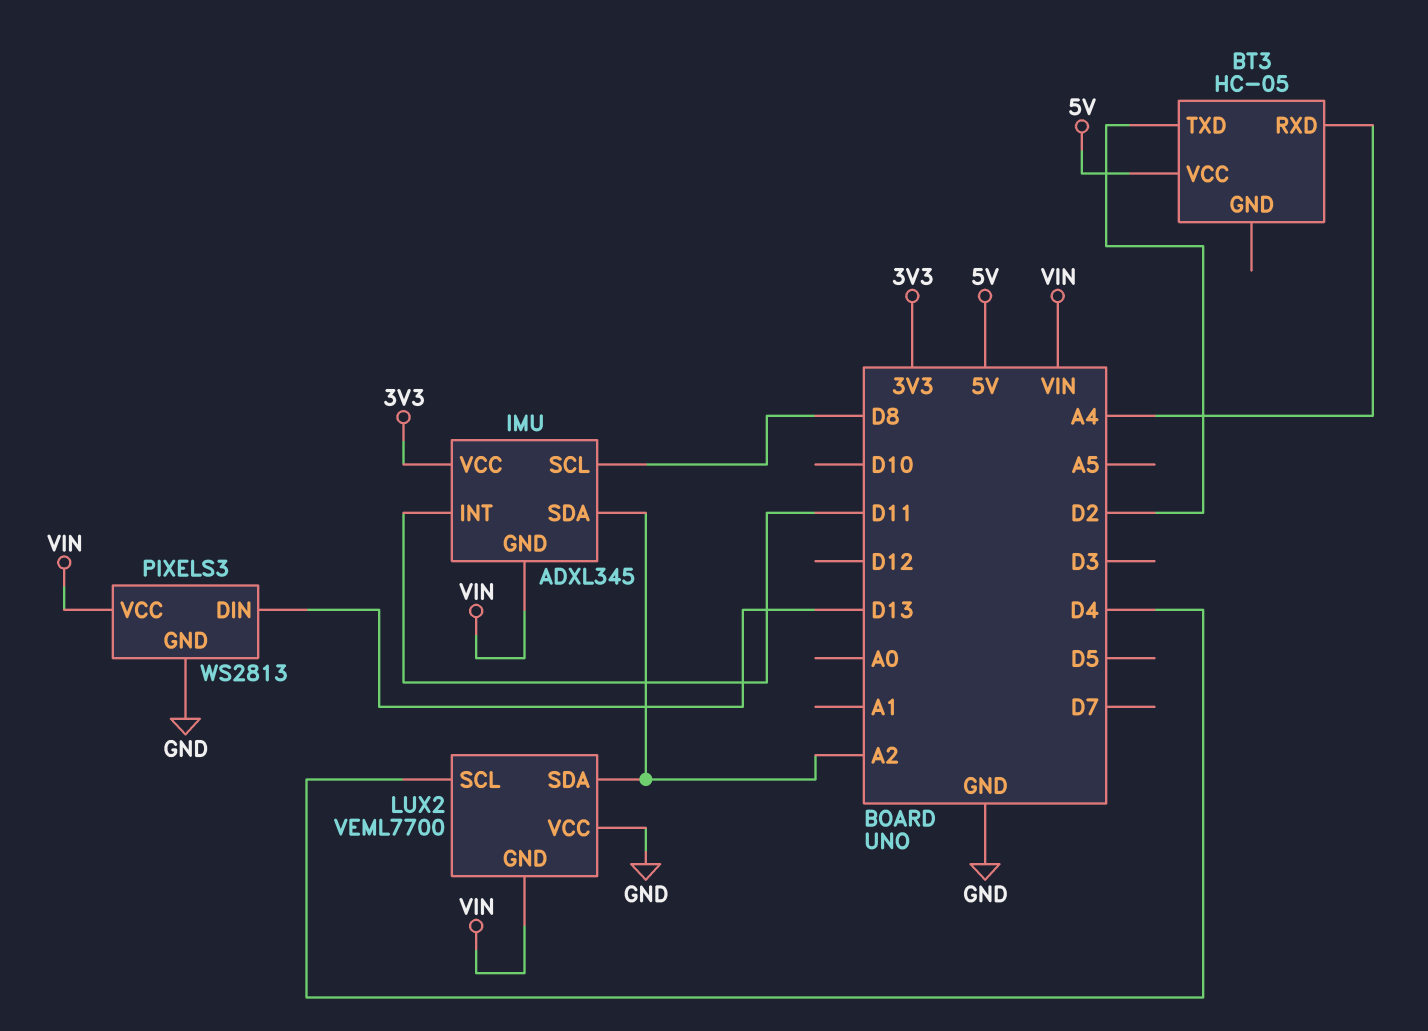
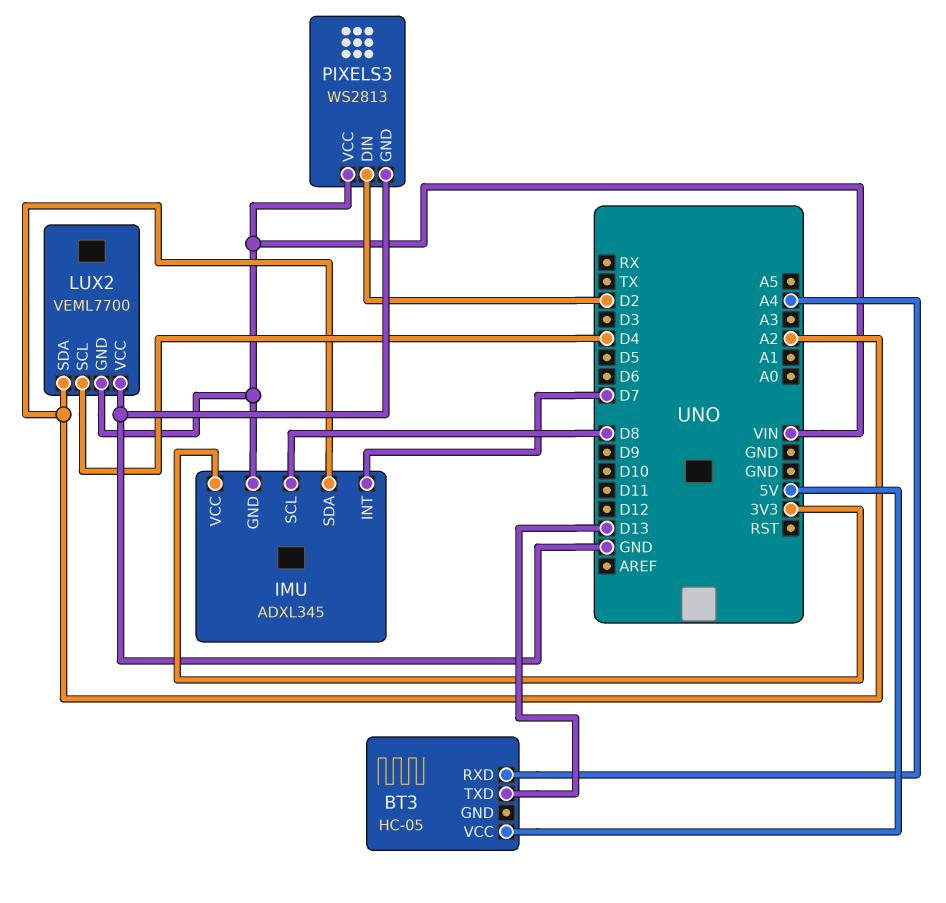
BT3 pin TXD: D2 -> D13
IMU pin INT: D11 -> D7
PIXELS3 pin DIN: D13 -> D2

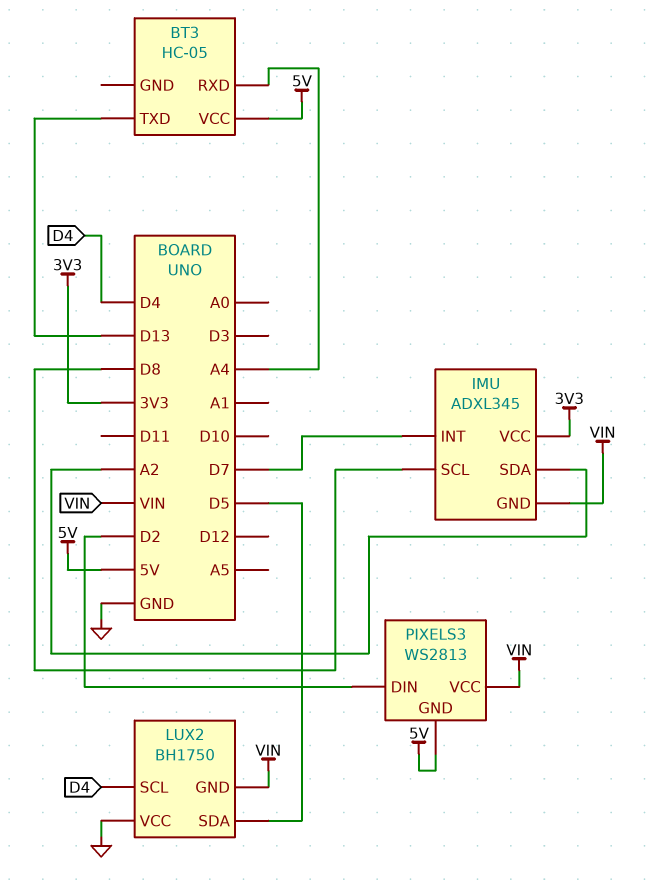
LUX2: VEML7700 -> BH1750
LUX2 pin SDA: A2 -> D5
PIXELS3 pin GND: GND -> 5V

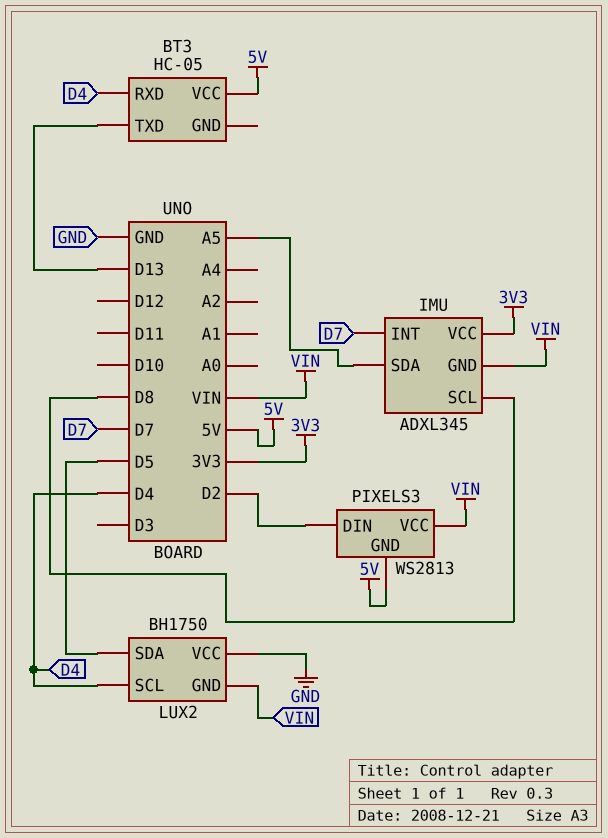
BT3 pin RXD: A4 -> D4
IMU pin SDA: A2 -> A5

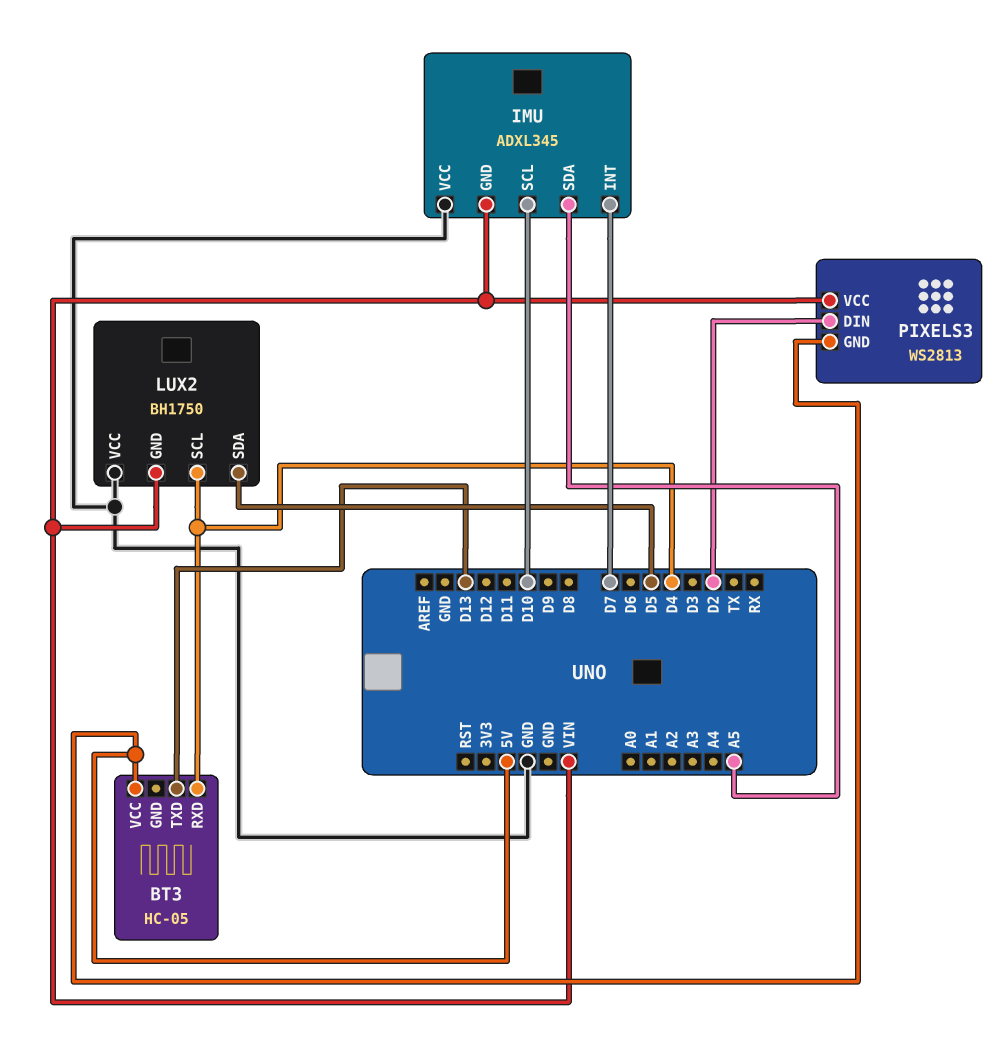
IMU pin SCL: D8 -> D10
IMU pin VCC: 3V3 -> GND

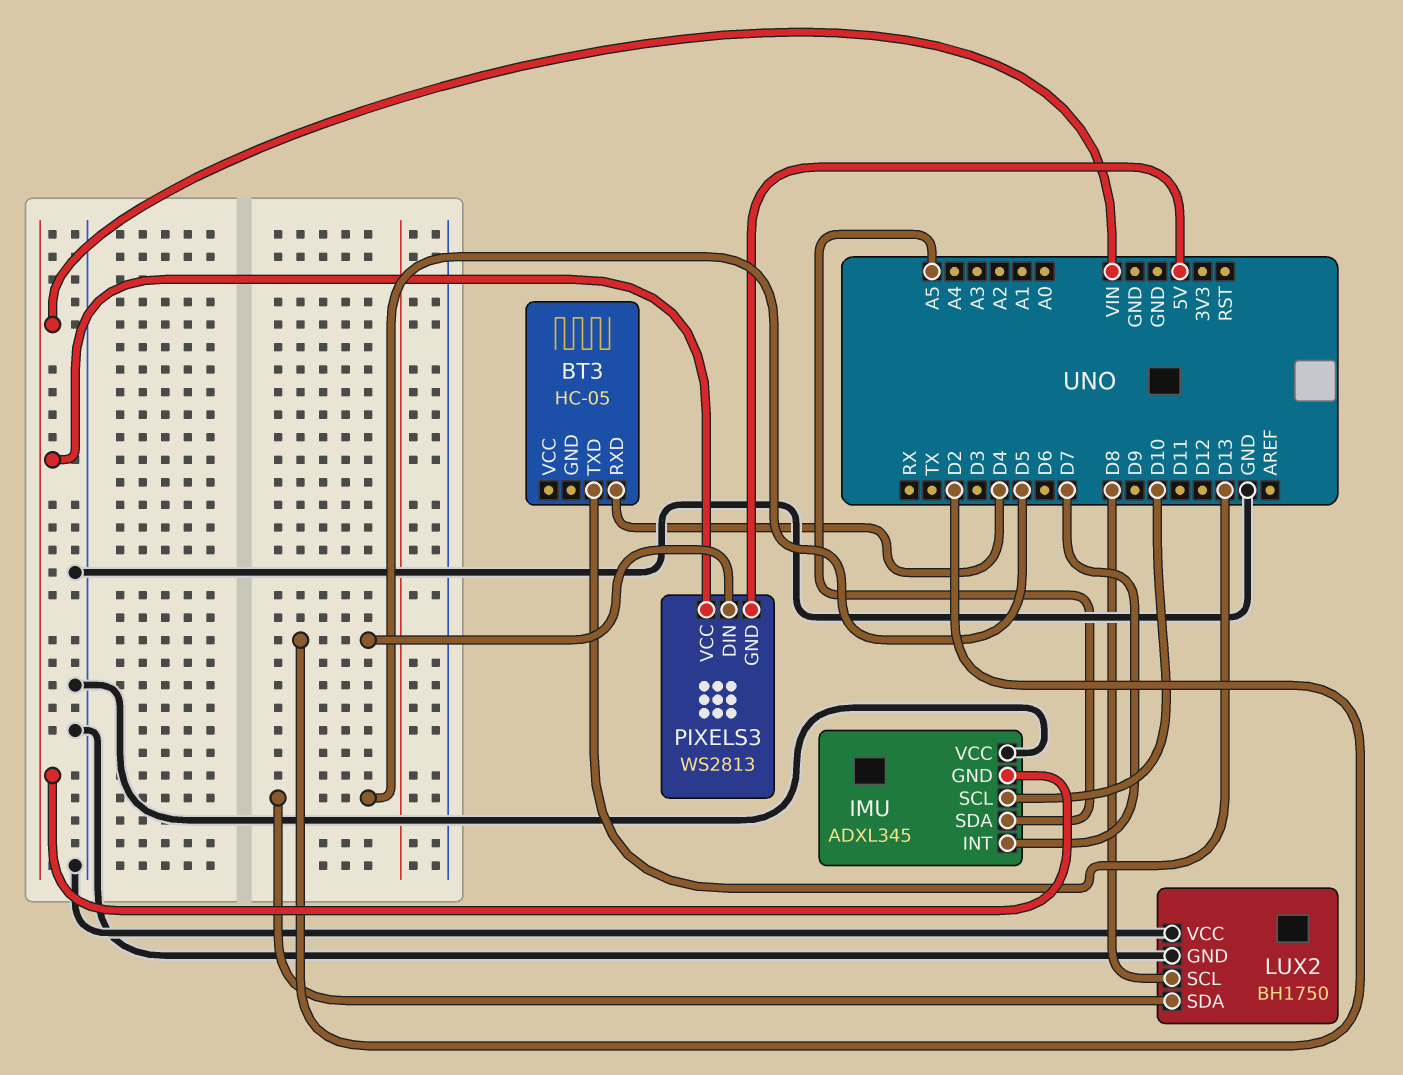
BT3 pin VCC: 5V -> none
LUX2 pin GND: VIN -> GND
LUX2 pin SCL: D4 -> D8

